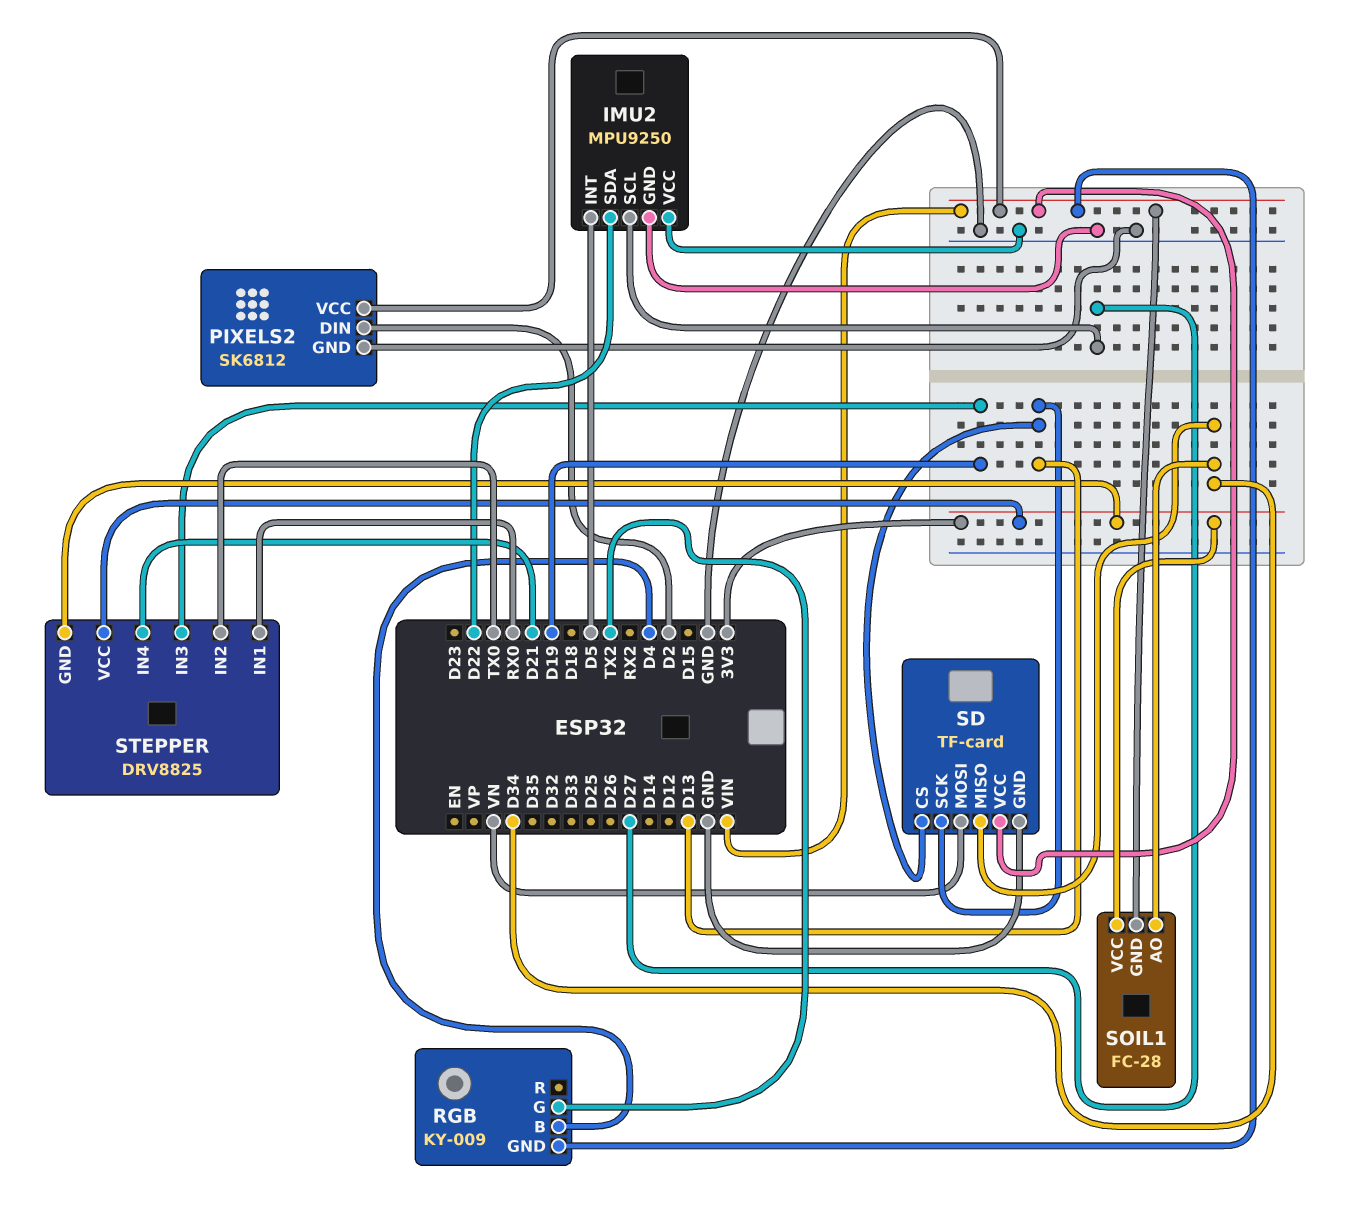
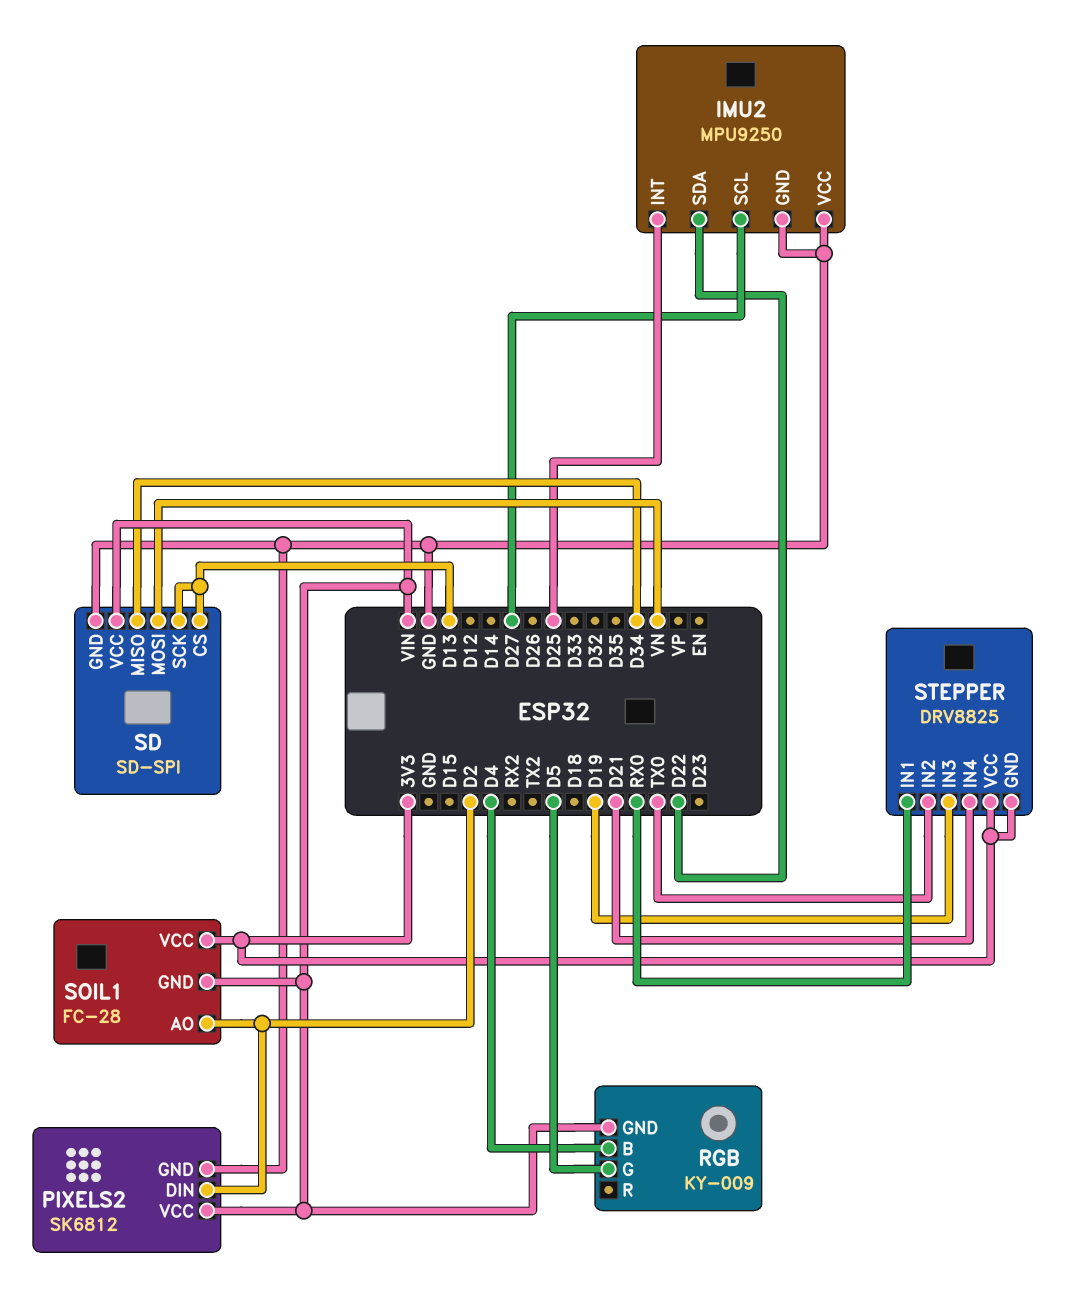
IMU2 pin INT: D5 -> D25
RGB pin G: TX2 -> D5
SD: TF-card -> SD-SPI
SOIL1 pin AO: D34 -> D2

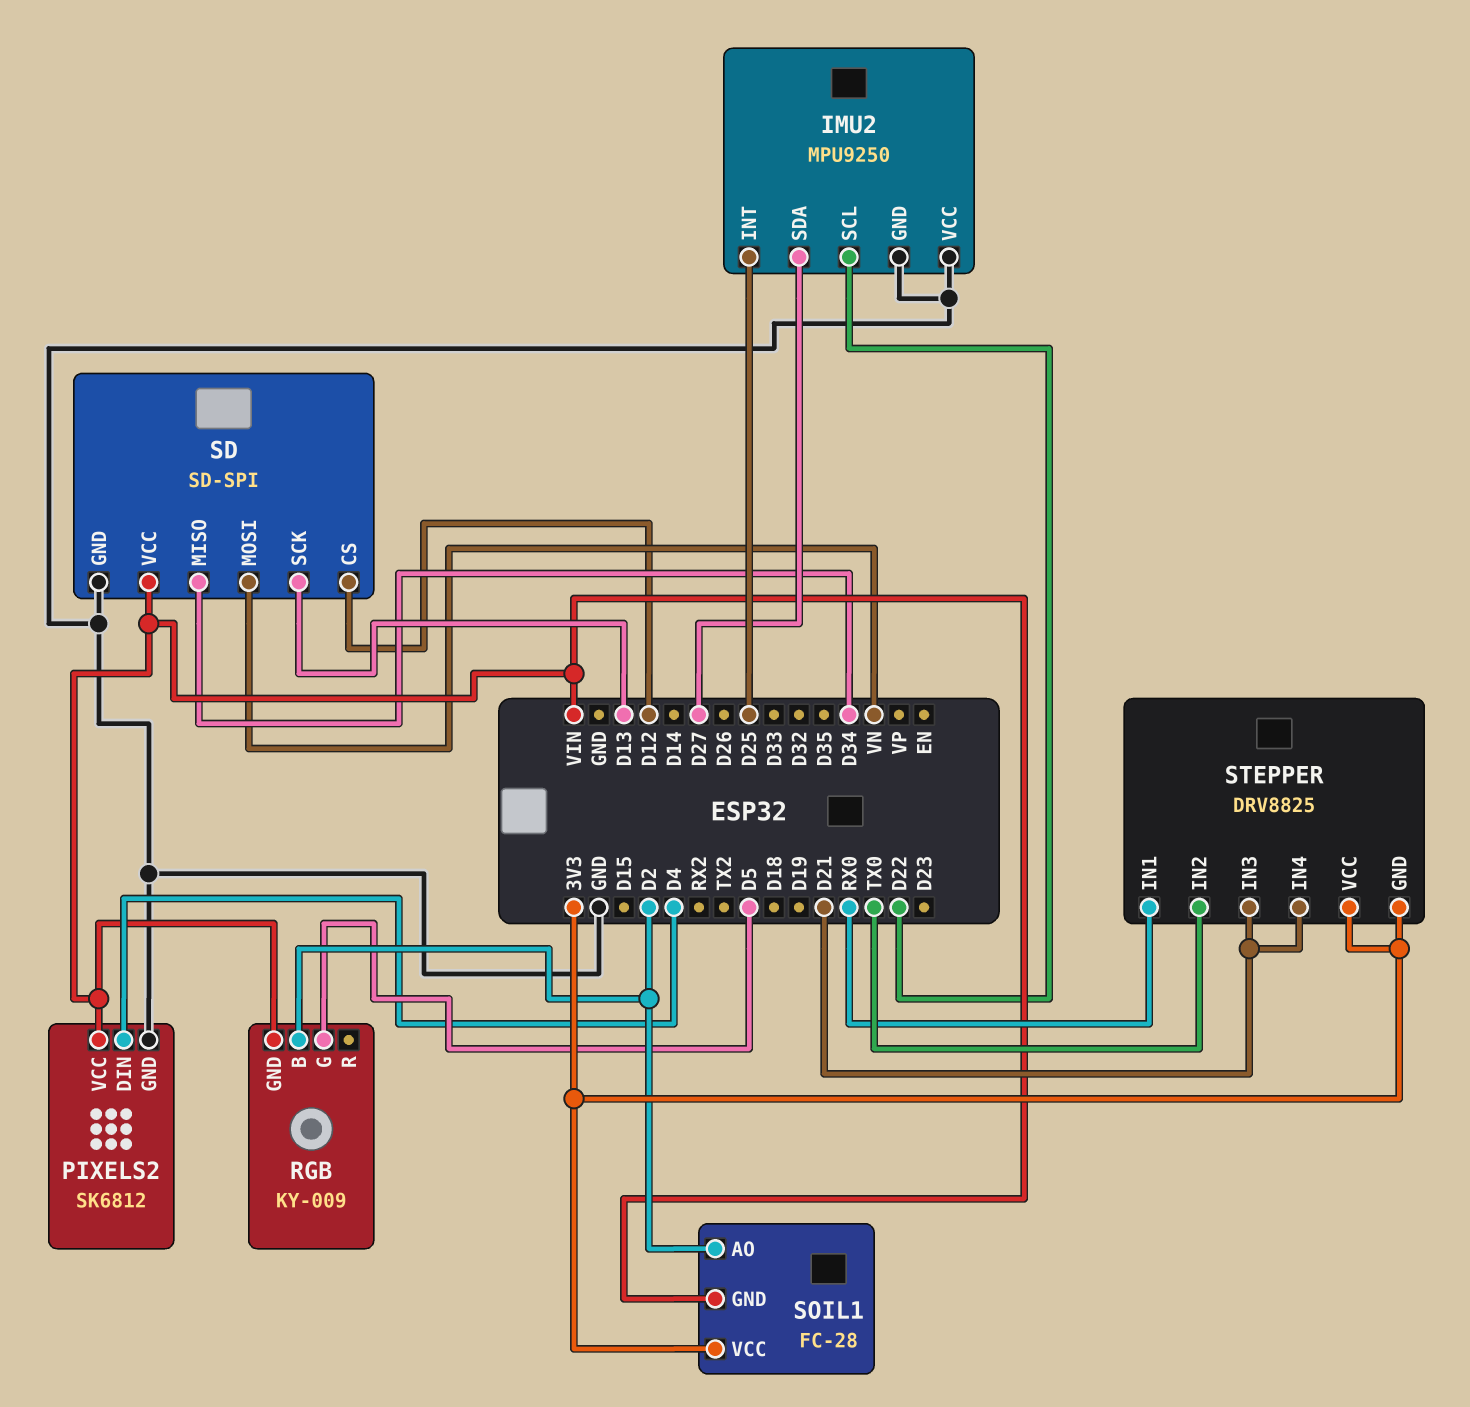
IMU2 pin SCL: D27 -> D22
IMU2 pin SDA: D22 -> D27
PIXELS2 pin DIN: D2 -> D4
RGB pin B: D4 -> D2
SD pin CS: D13 -> D12
STEPPER pin IN3: D19 -> D21

